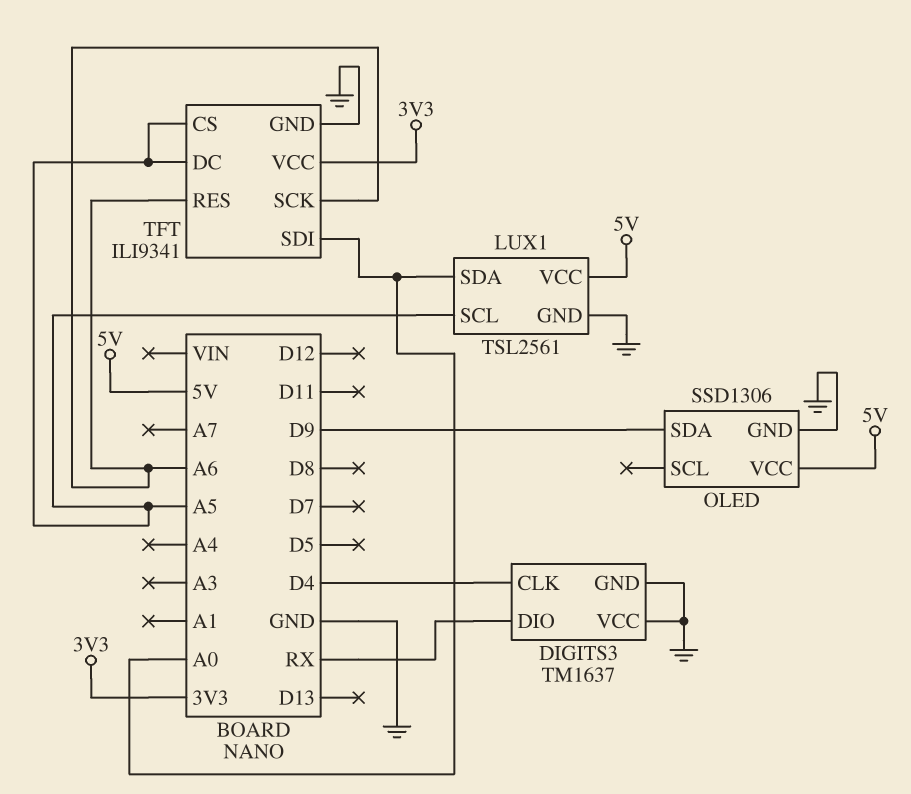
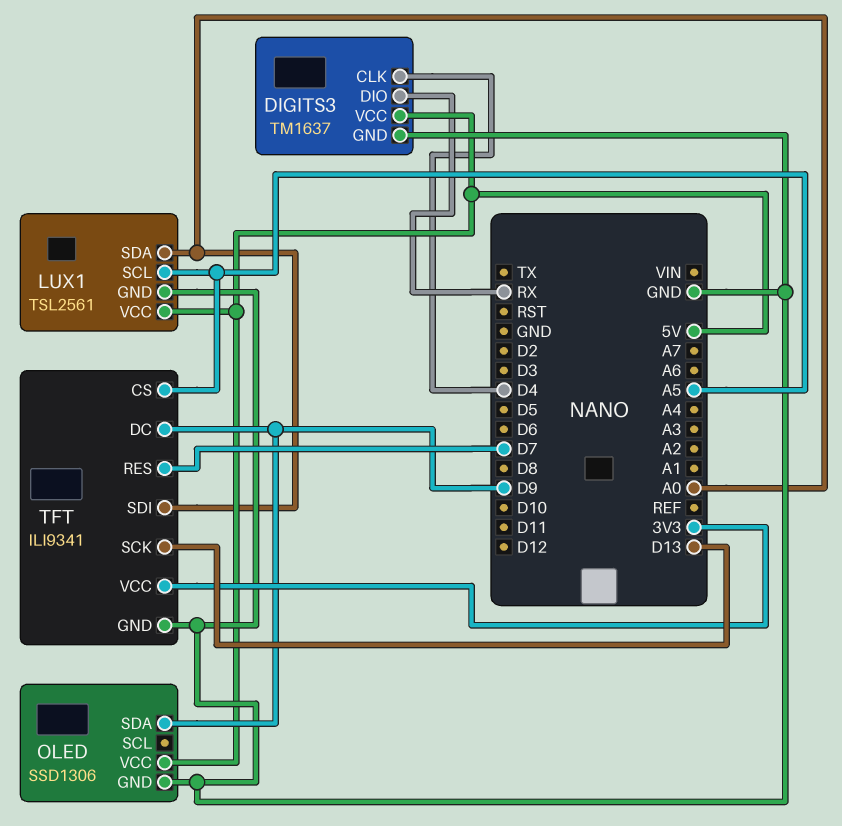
DIGITS3 pin VCC: GND -> 5V
TFT pin DC: A5 -> D9
TFT pin RES: A6 -> D7
TFT pin SCK: A6 -> D13

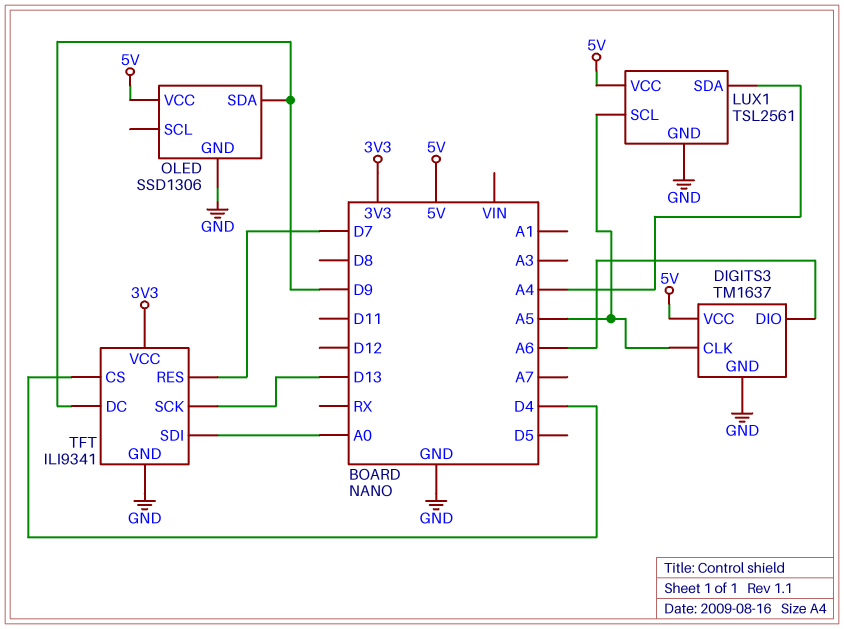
DIGITS3 pin CLK: D4 -> A5
DIGITS3 pin DIO: RX -> A6
LUX1 pin SDA: A0 -> A4
TFT pin CS: A5 -> D4

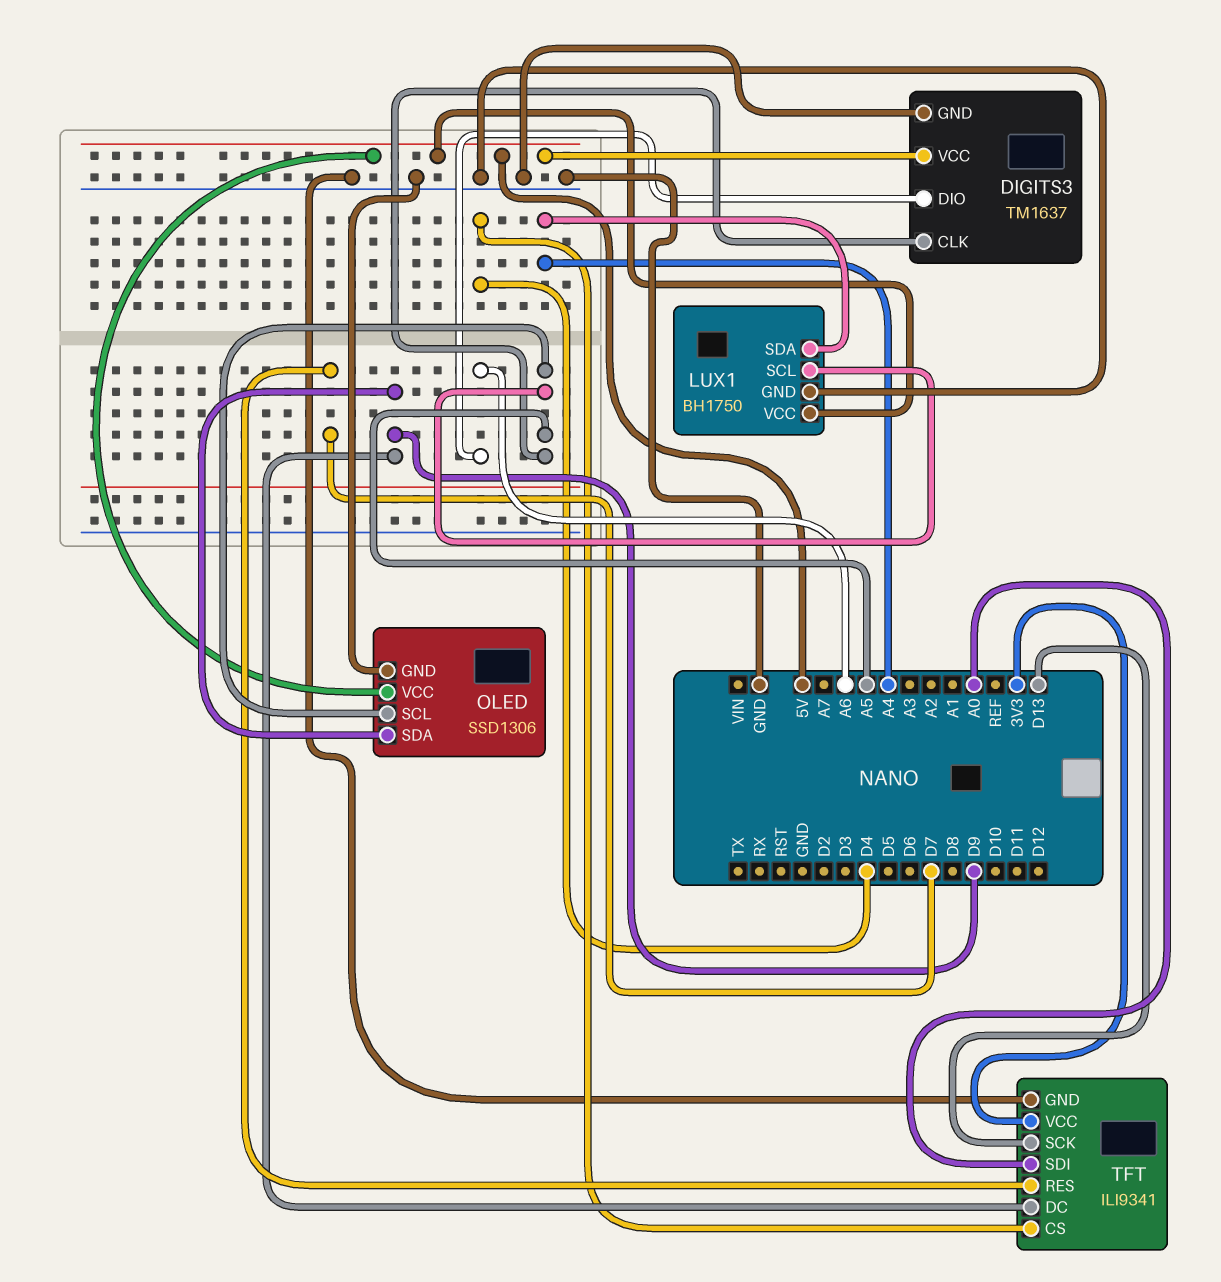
LUX1: TSL2561 -> BH1750
OLED pin SCL: none -> A5

